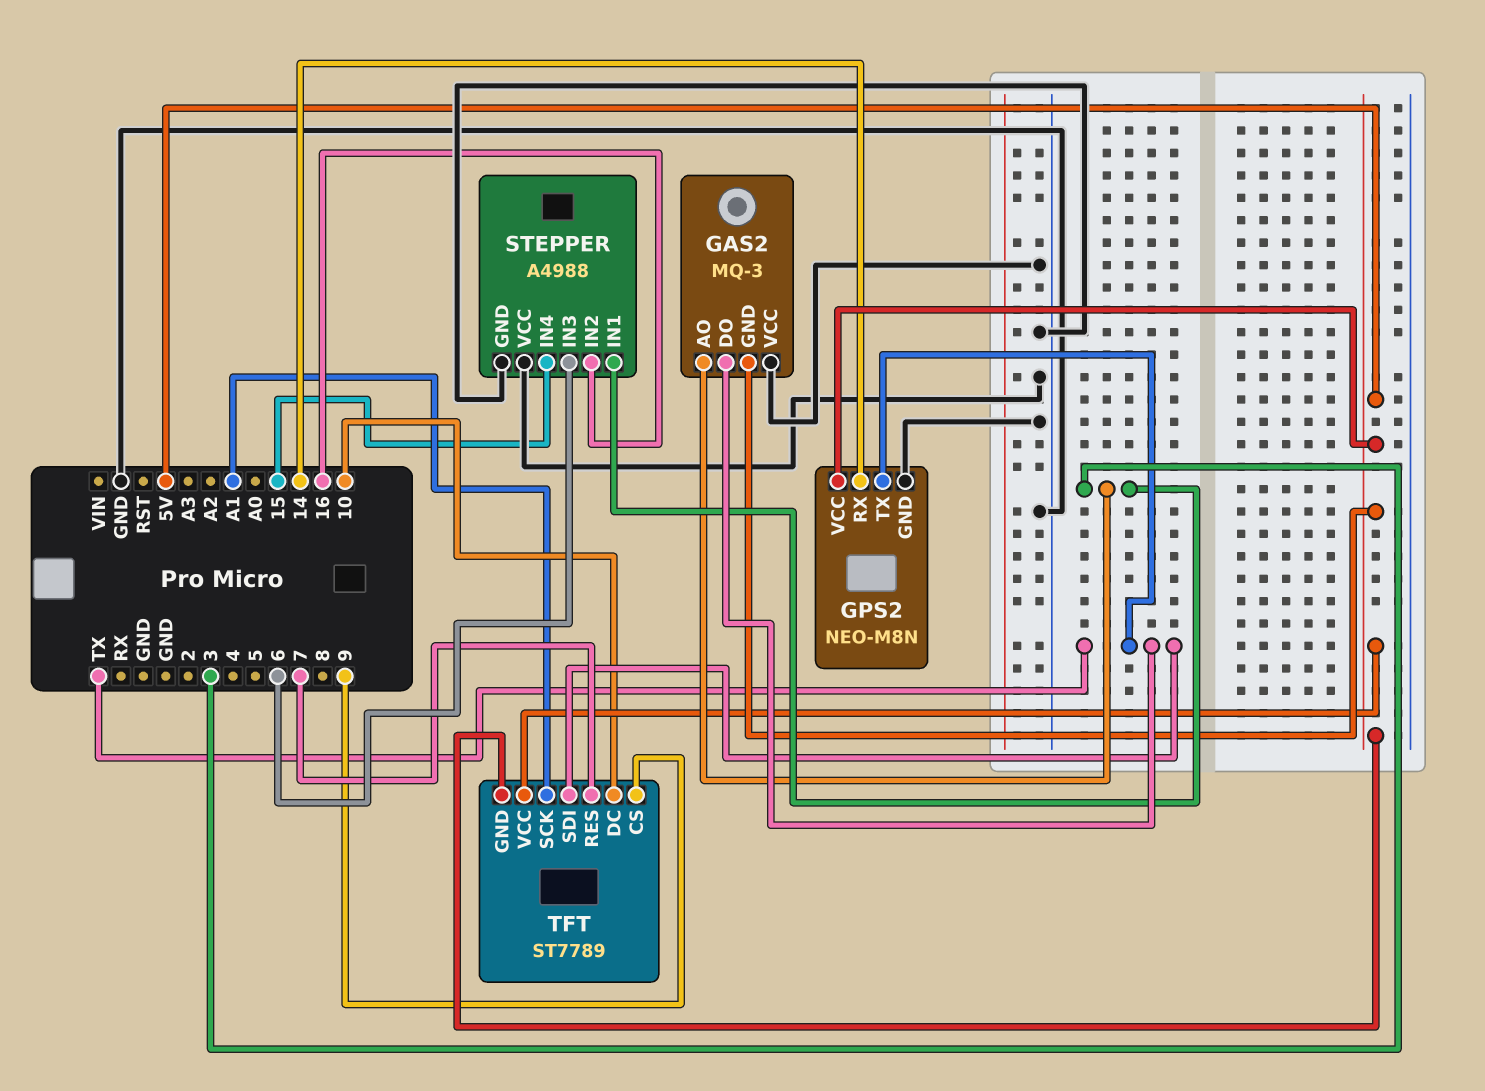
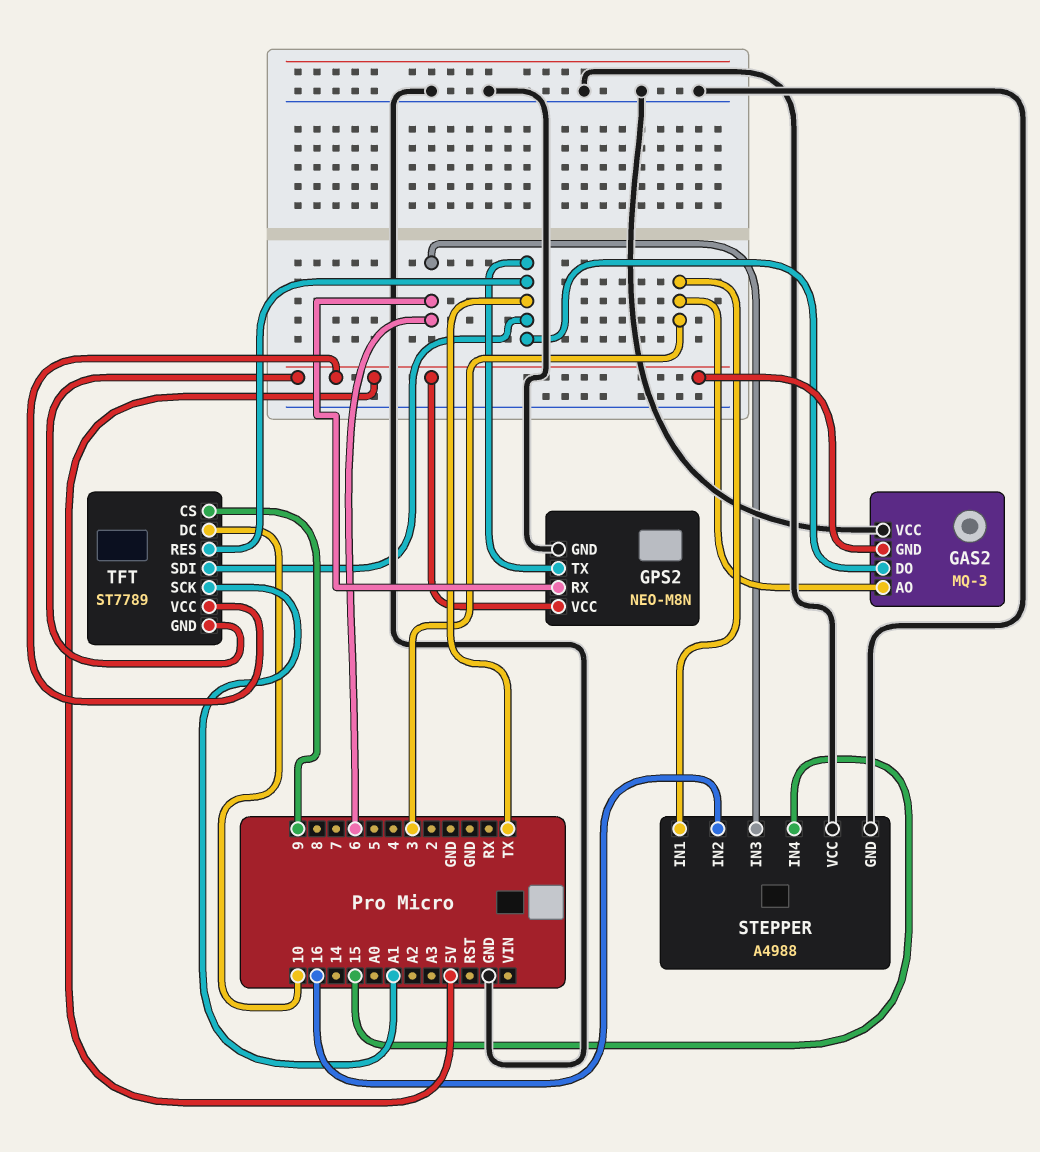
GPS2 pin RX: 14 -> 6
TFT pin RES: 7 -> TX

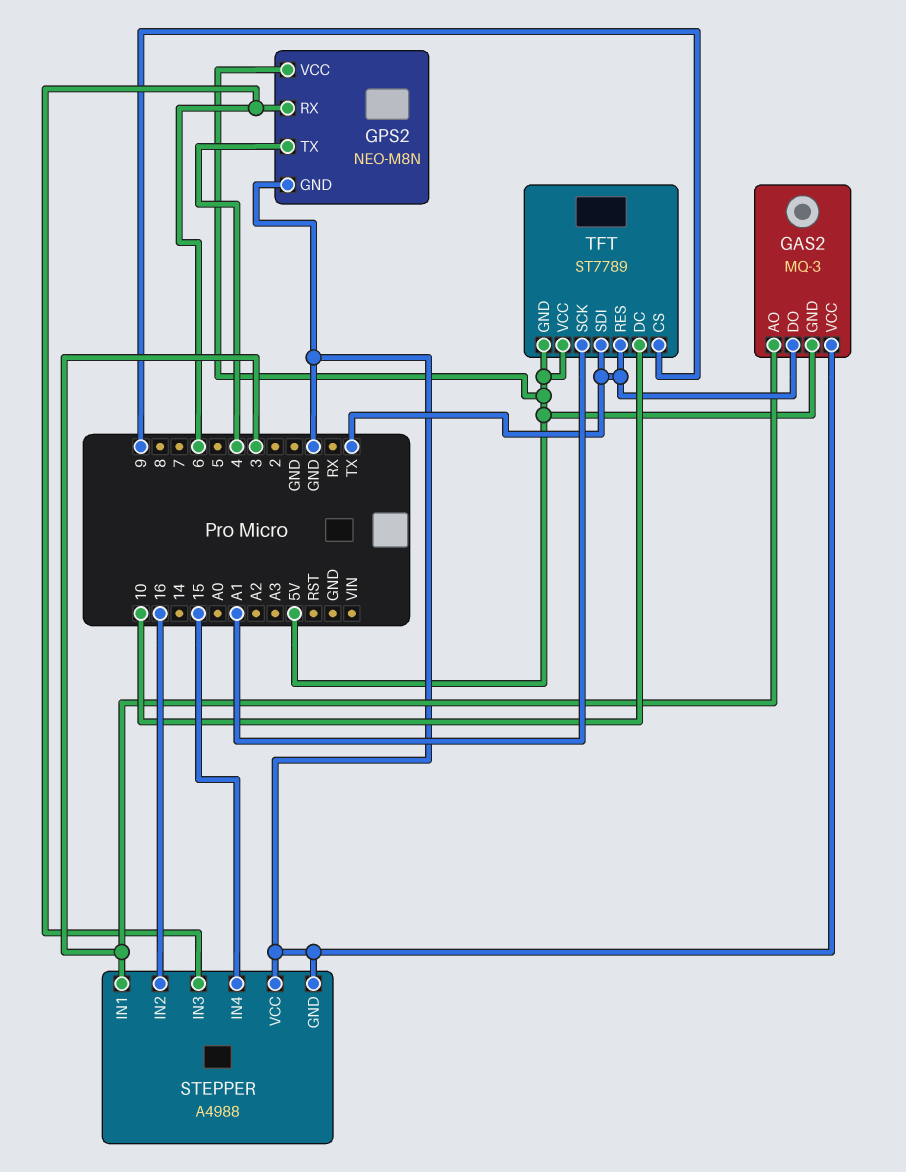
GPS2 pin TX: TX -> 4

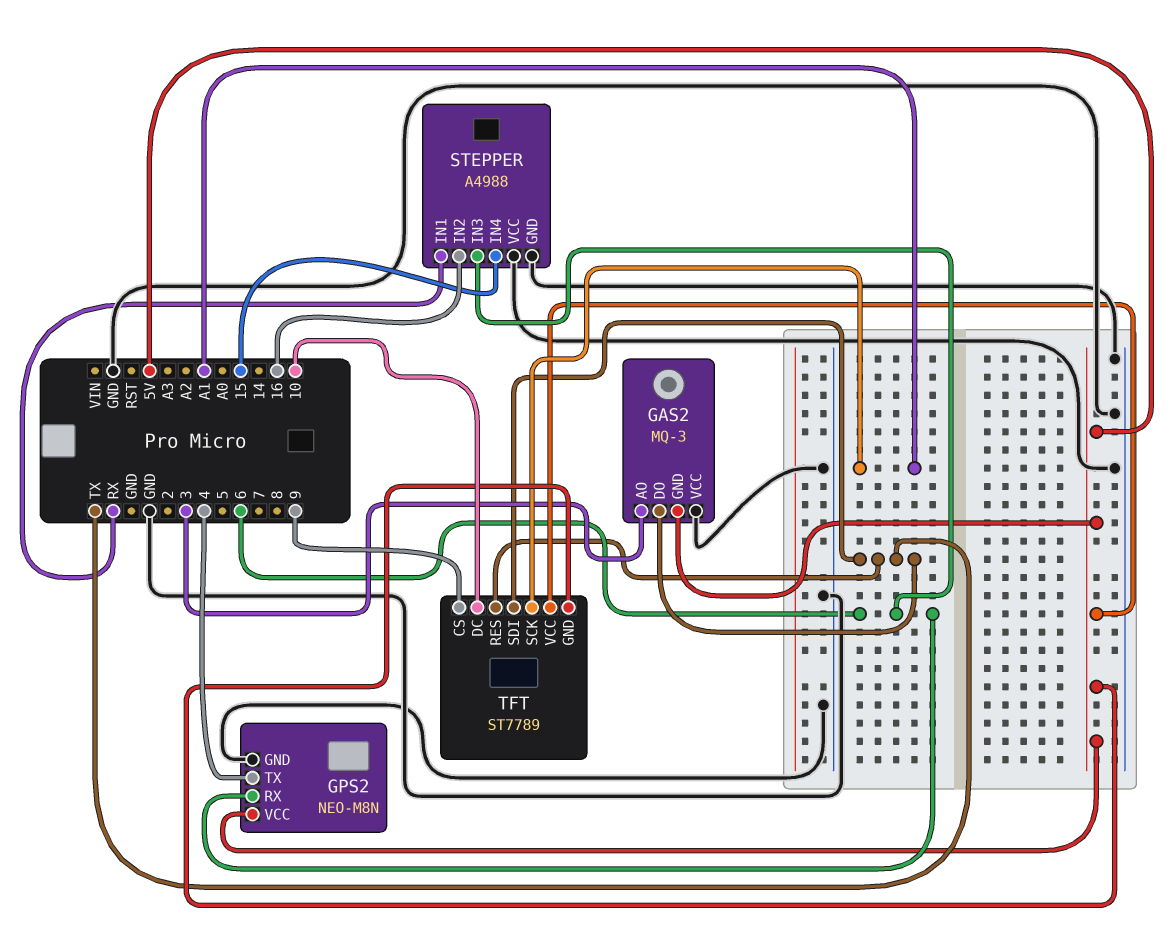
STEPPER pin IN1: 3 -> RX

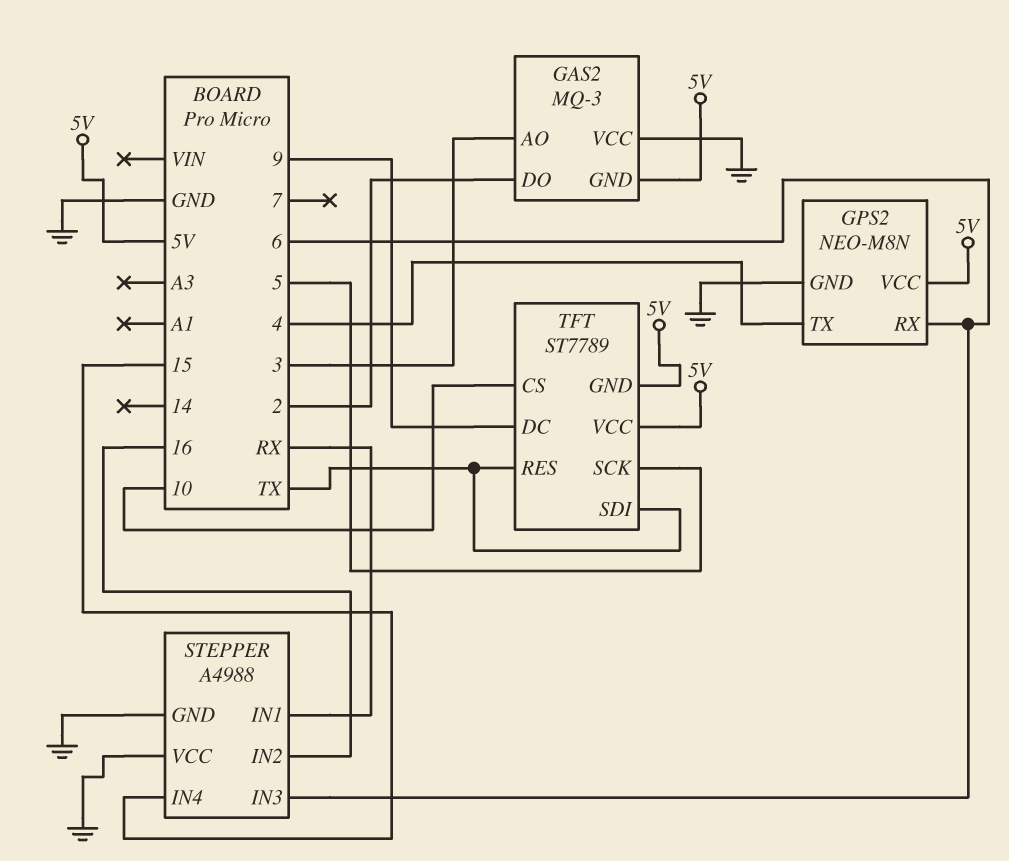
GAS2 pin DO: TX -> 2
TFT pin CS: 9 -> 10
TFT pin DC: 10 -> 9
TFT pin SCK: A1 -> 5

